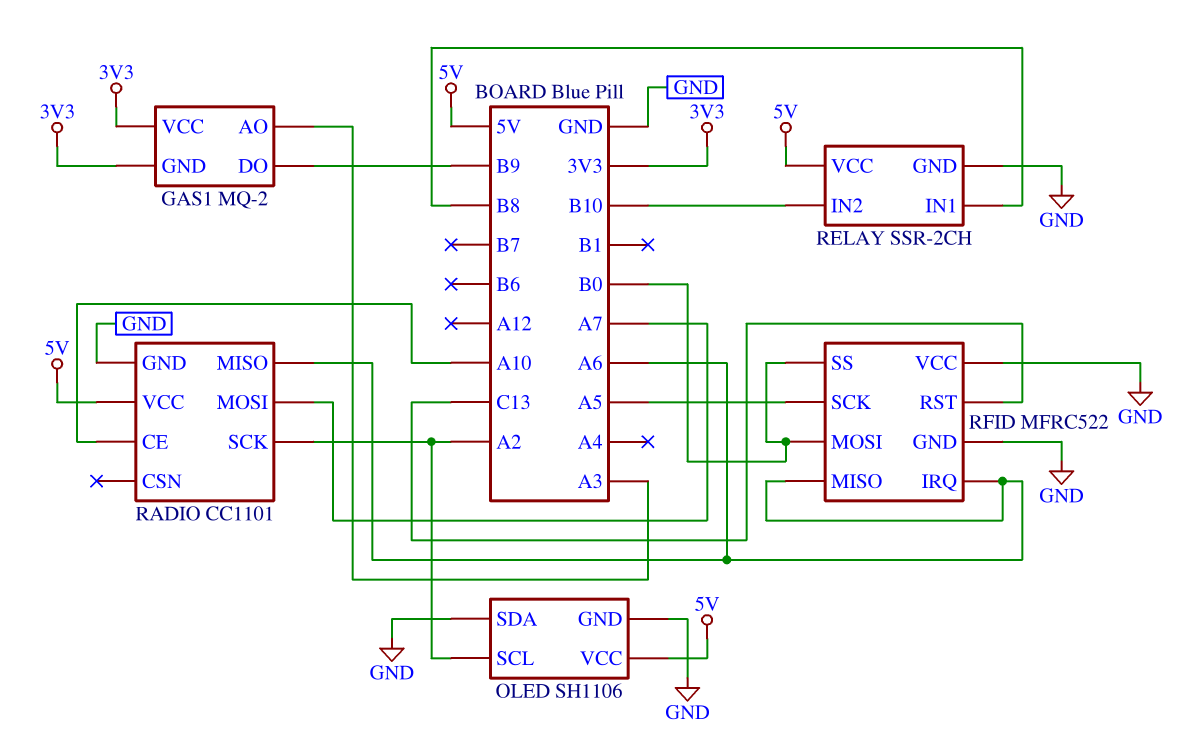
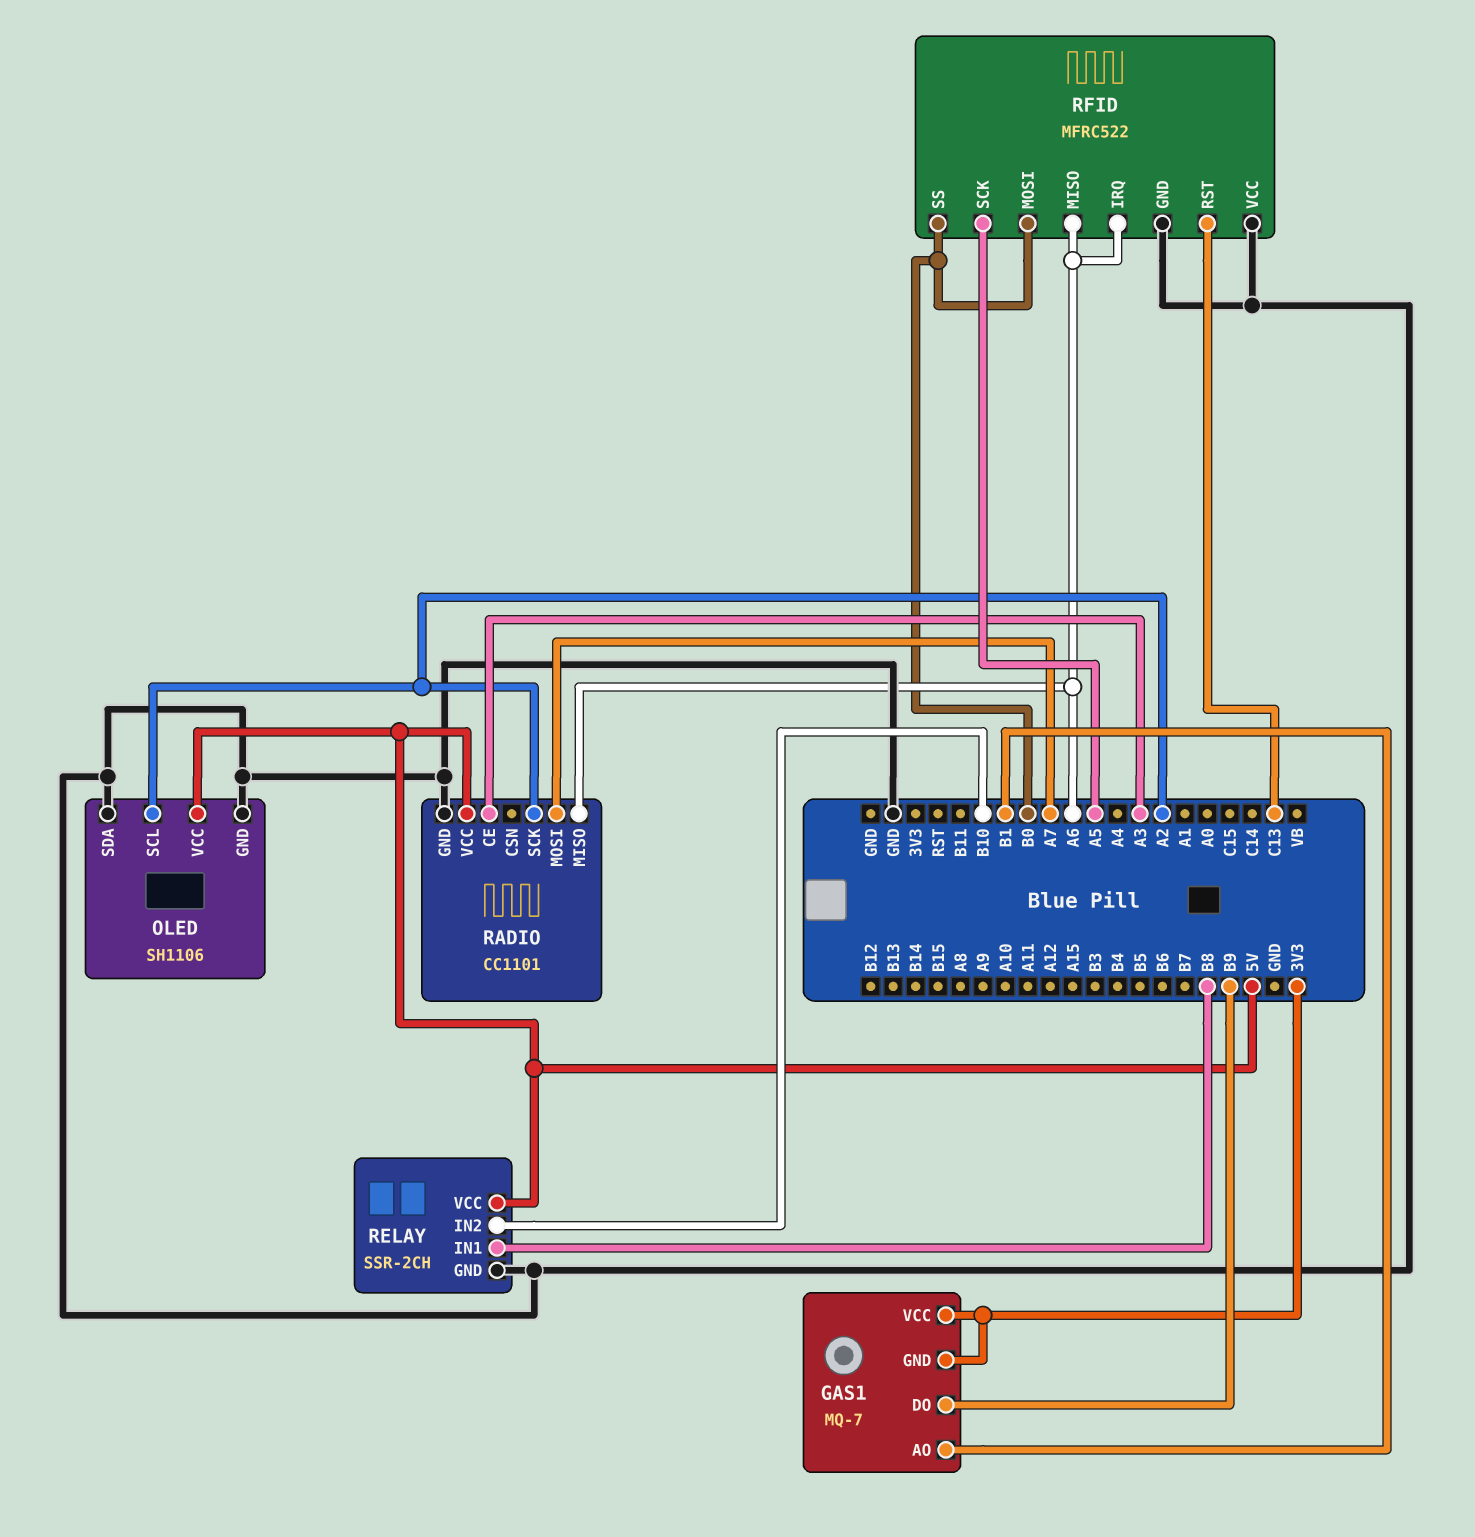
GAS1: MQ-2 -> MQ-7
GAS1 pin AO: A3 -> B1
RADIO pin CE: A10 -> A3

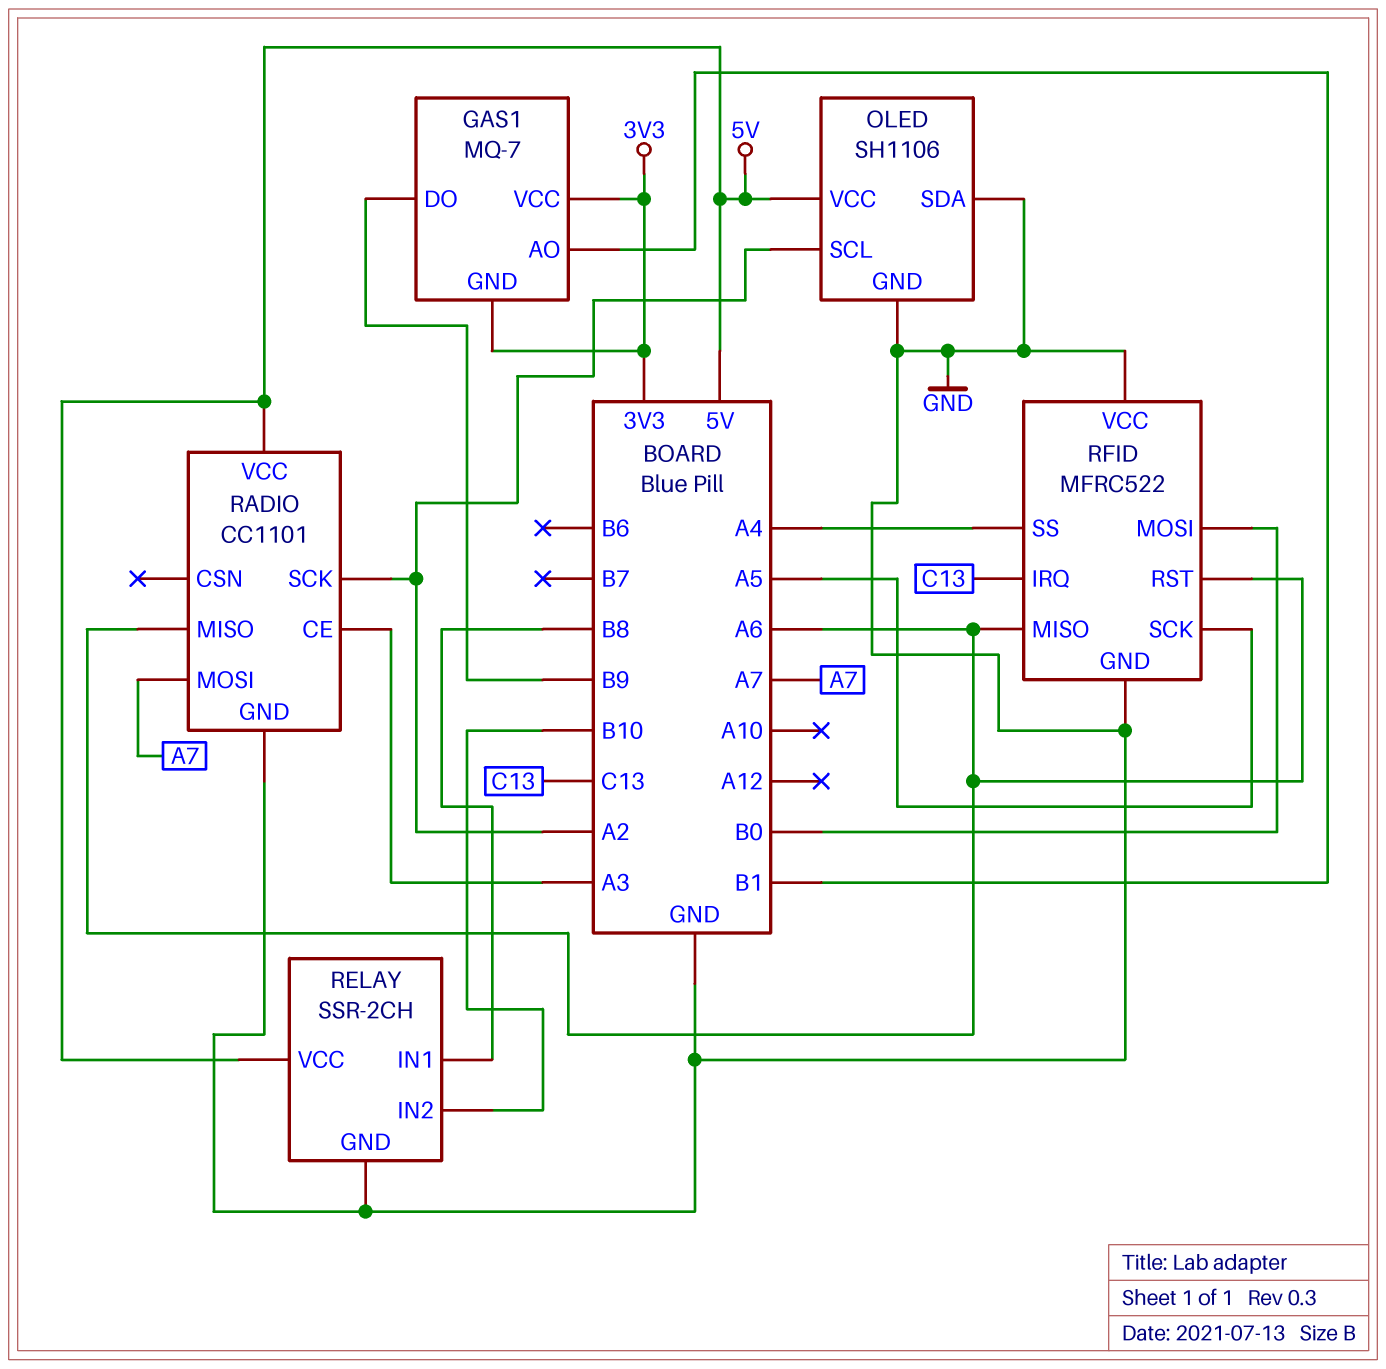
RFID pin IRQ: A6 -> C13
RFID pin RST: C13 -> A6
RFID pin SS: B0 -> A4

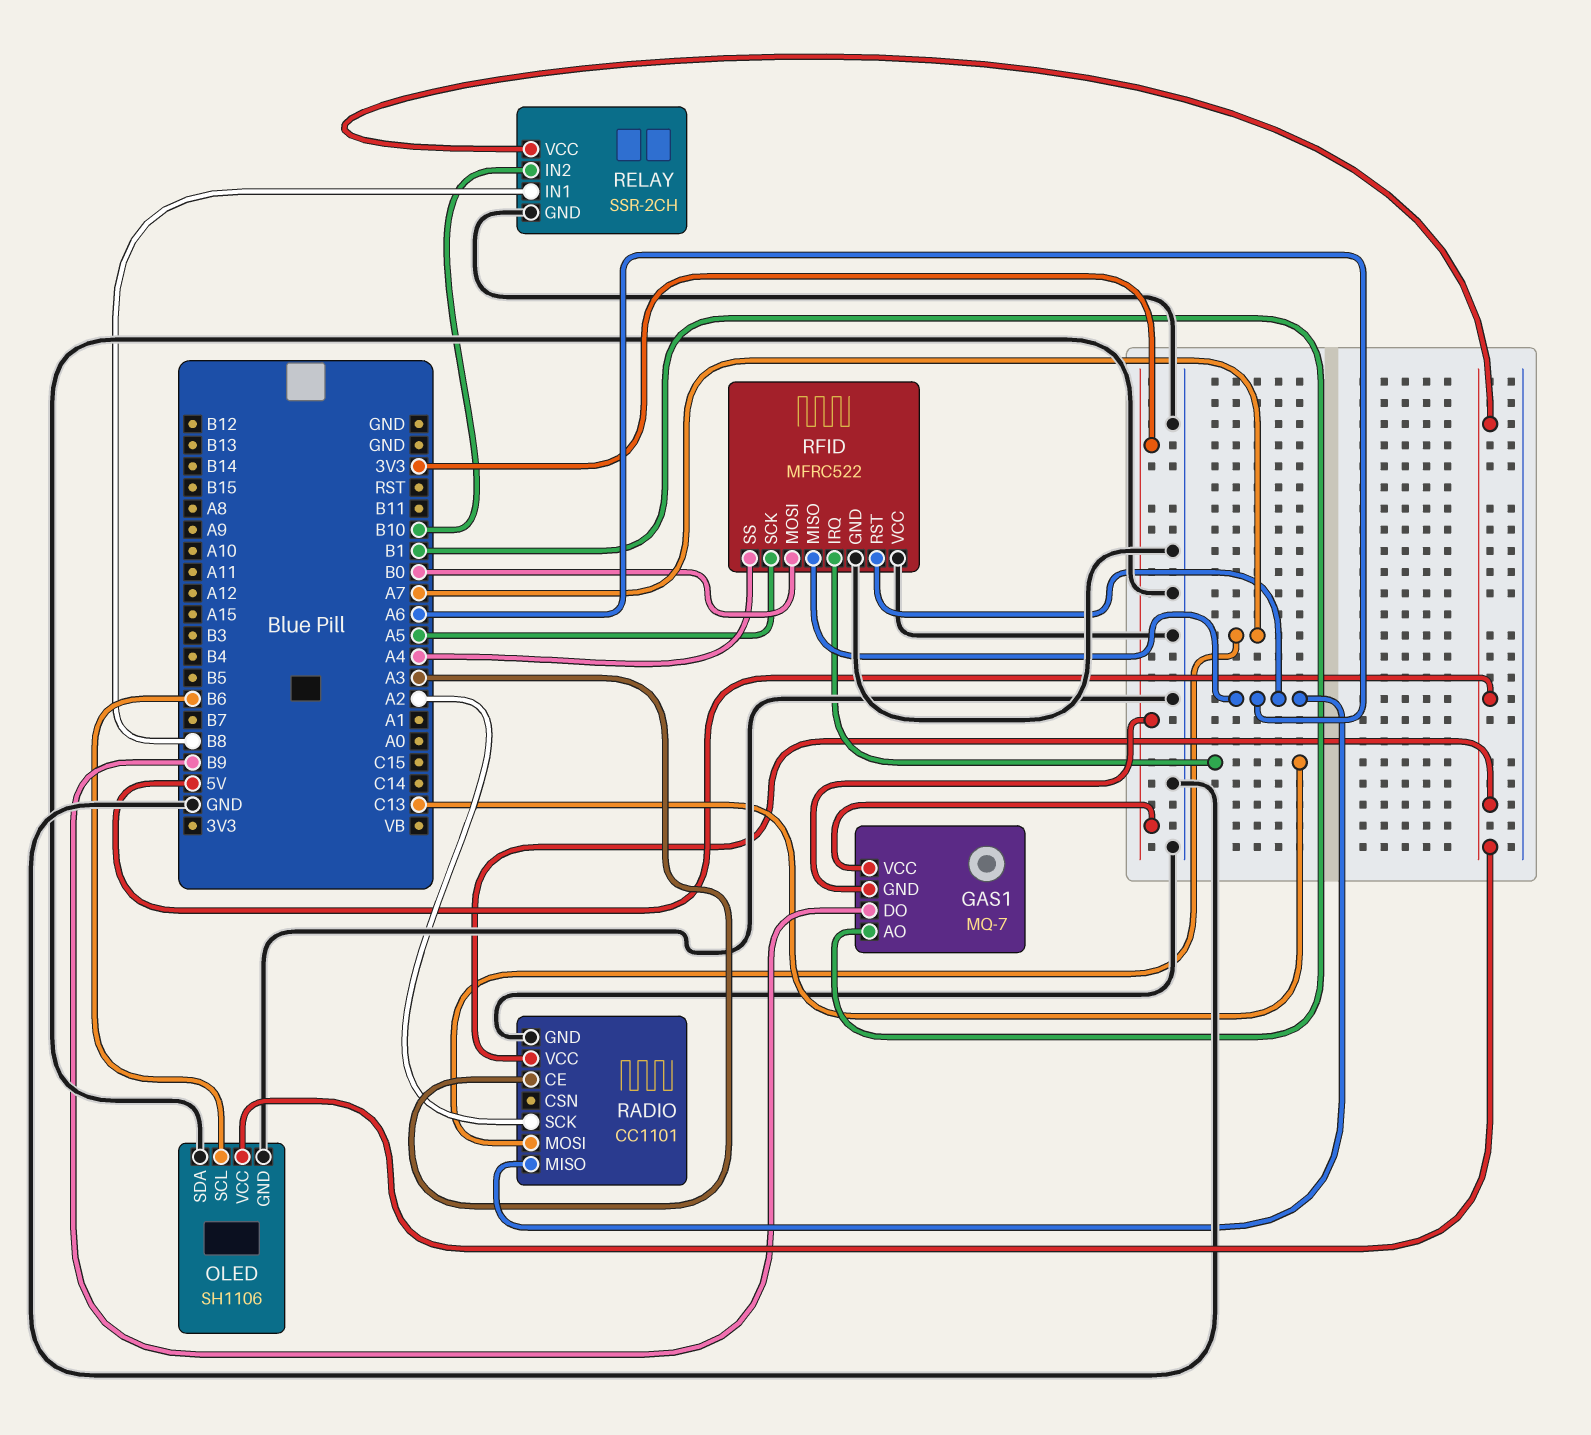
OLED pin SCL: A2 -> B6

